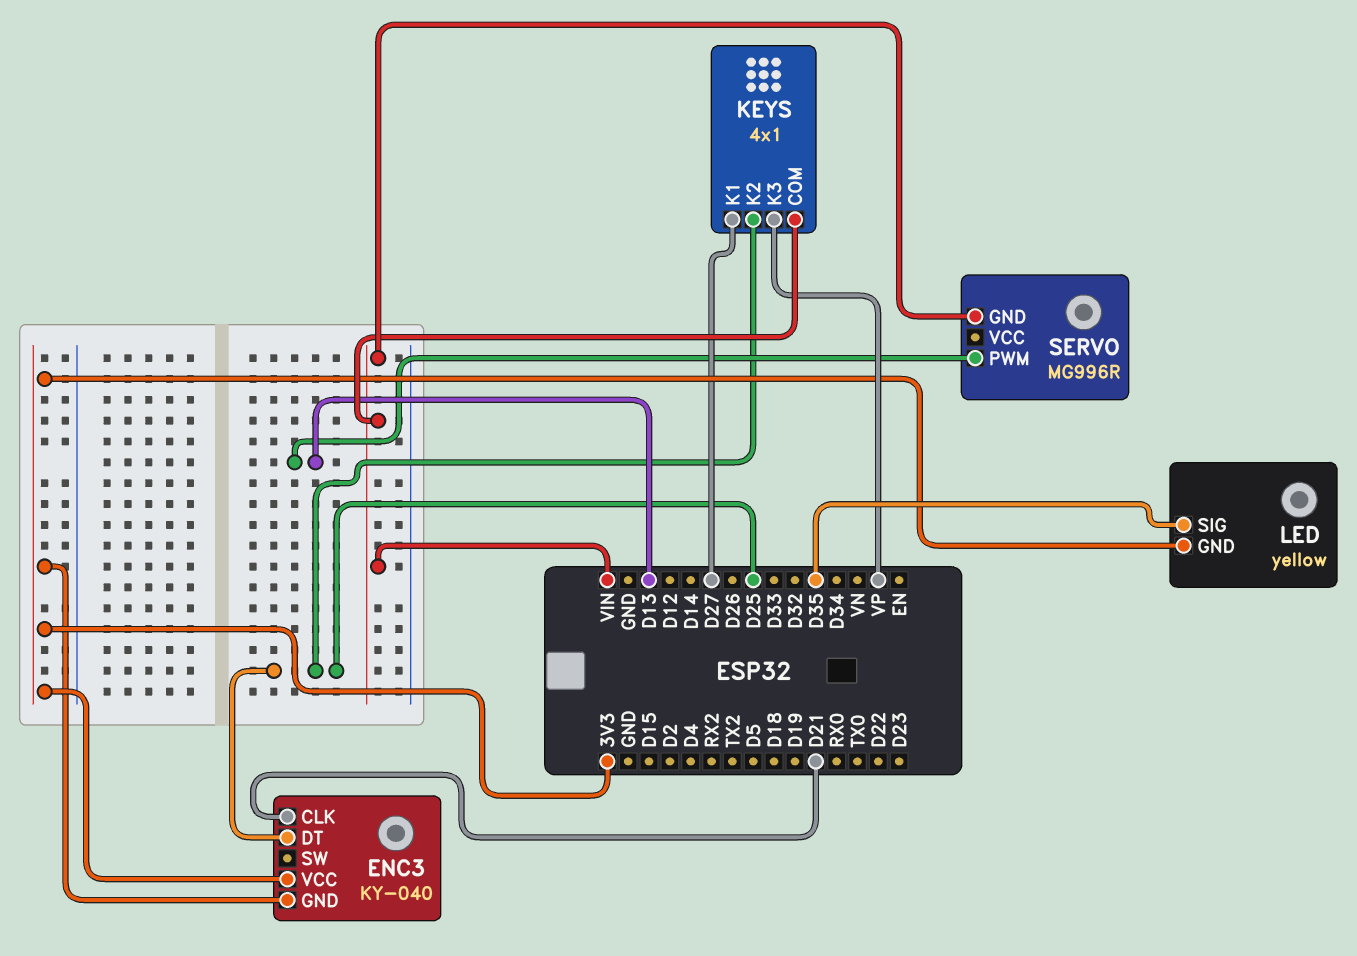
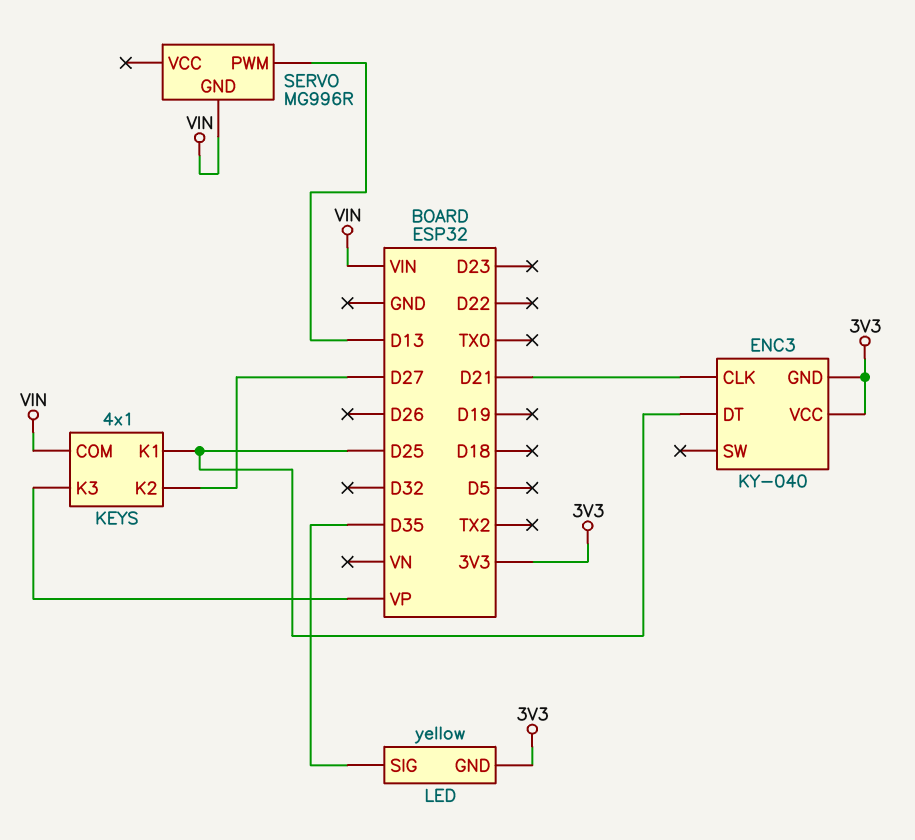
KEYS pin K1: D27 -> D25
KEYS pin K2: D25 -> D27

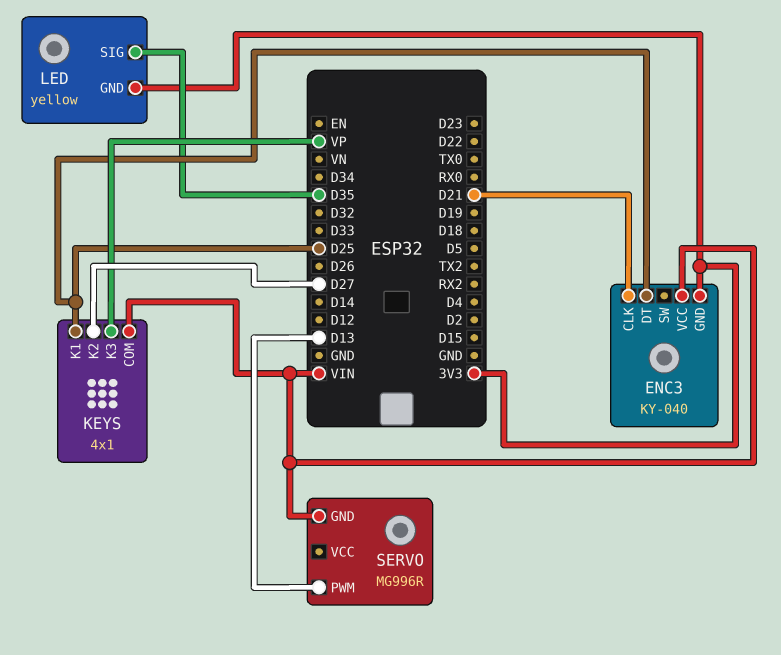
ENC3 pin VCC: 3V3 -> VIN

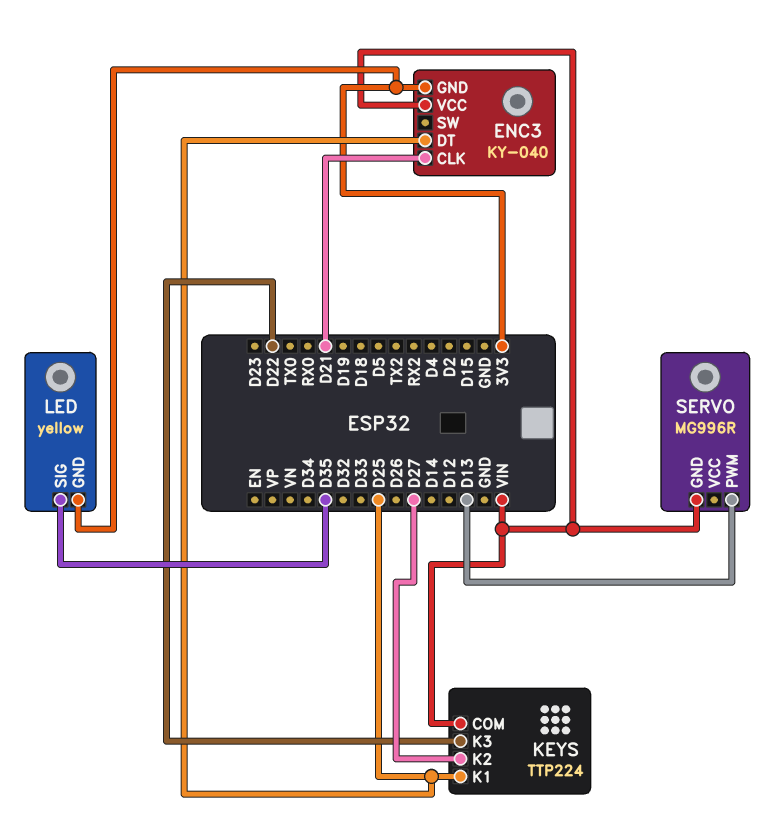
KEYS: 4x1 -> TTP224
KEYS pin K3: VP -> D22

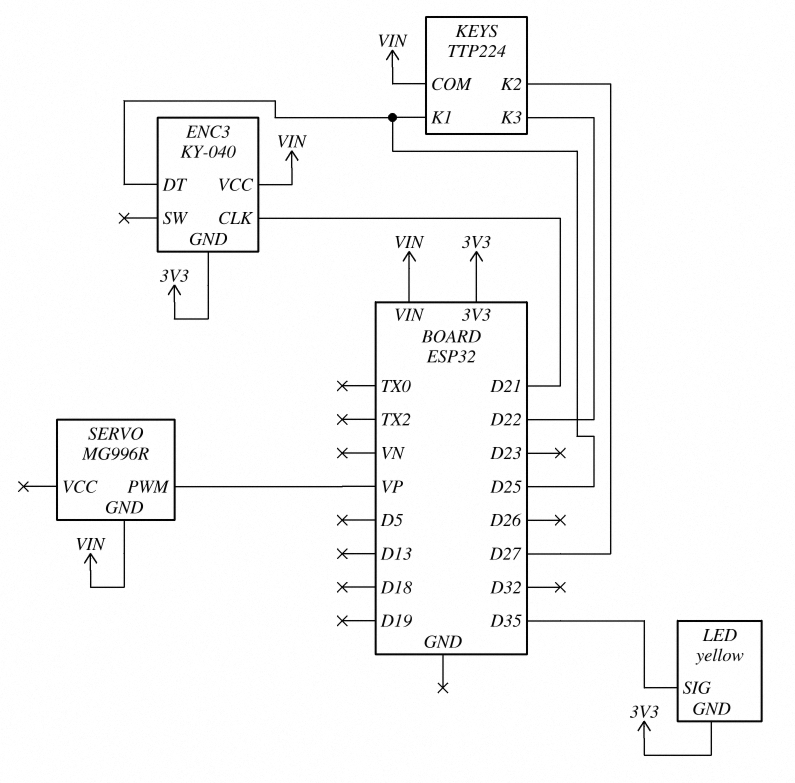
SERVO pin PWM: D13 -> VP

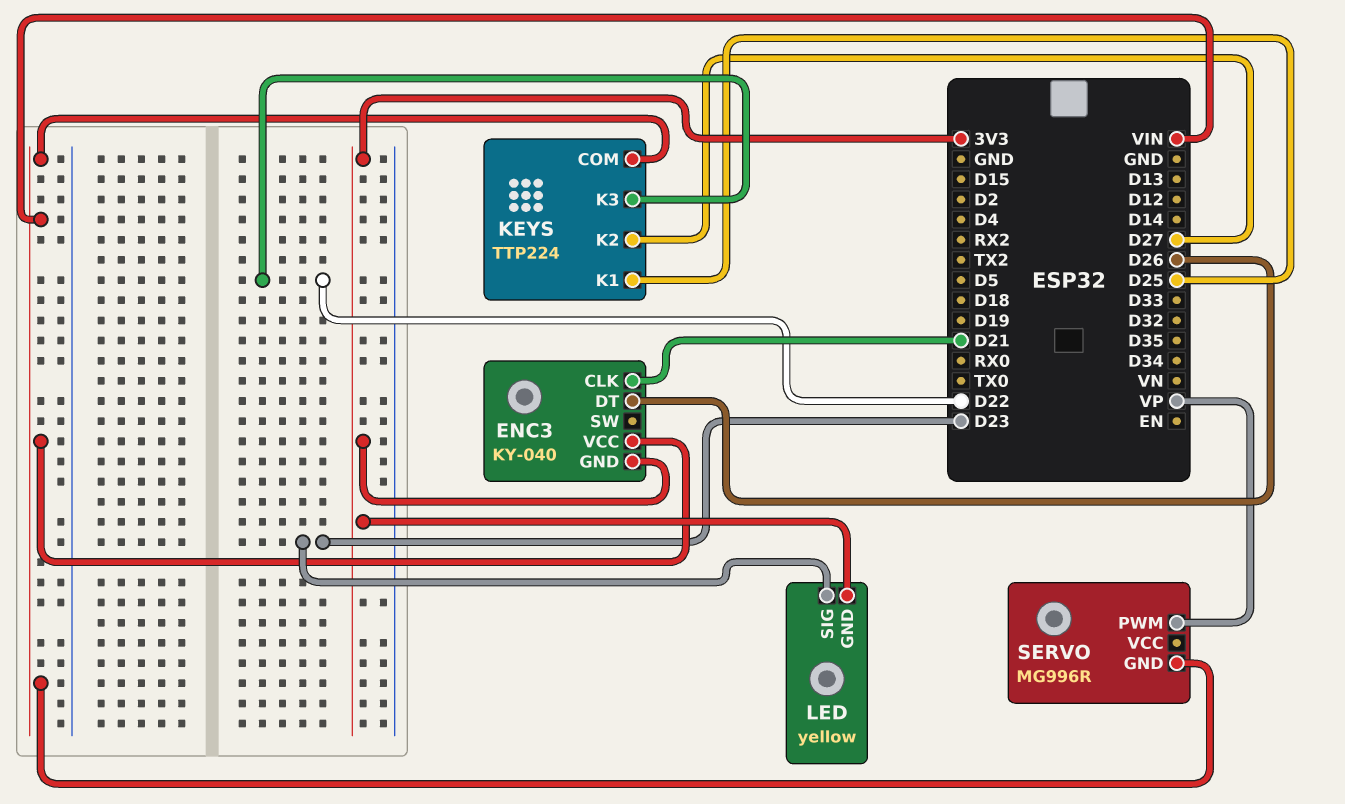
ENC3 pin DT: D25 -> D26
LED pin SIG: D35 -> D23

